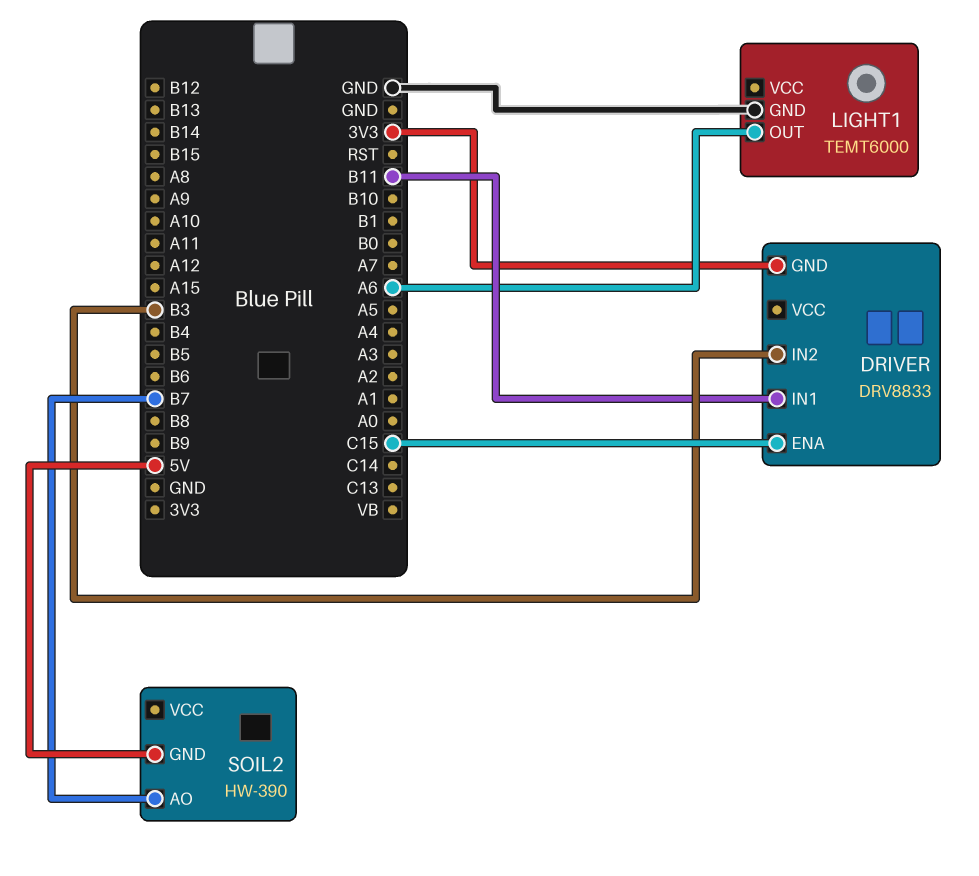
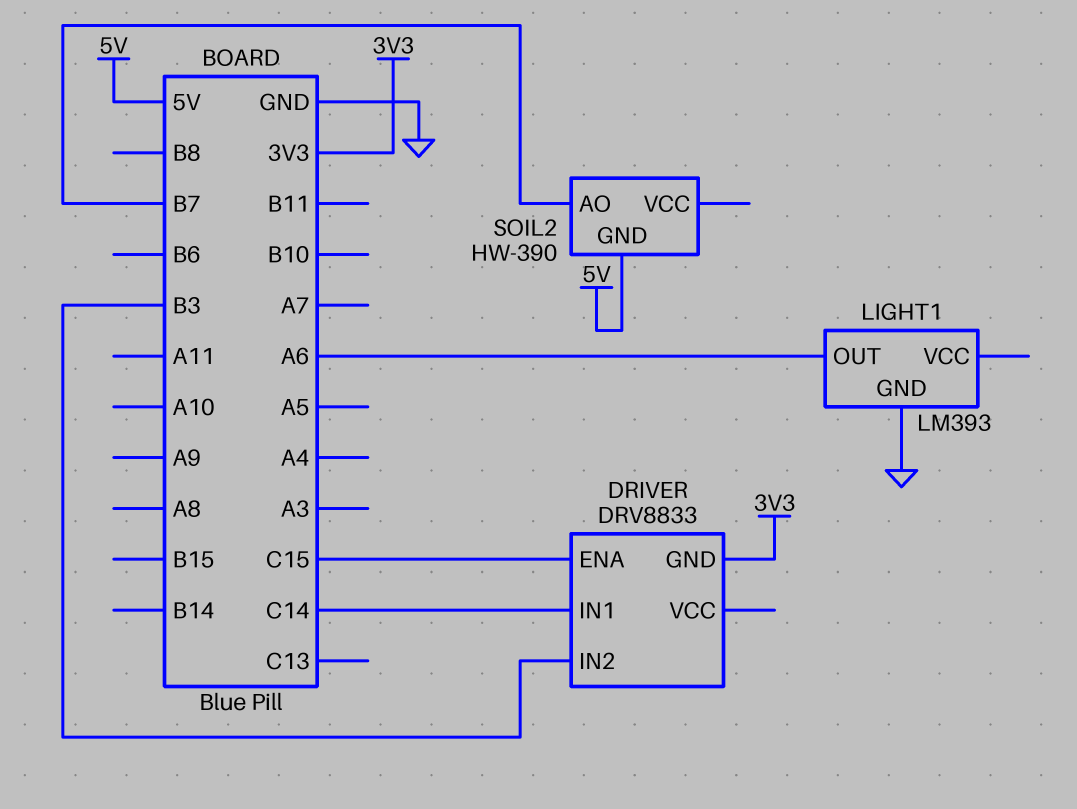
DRIVER pin IN1: B11 -> C14
LIGHT1: TEMT6000 -> LM393

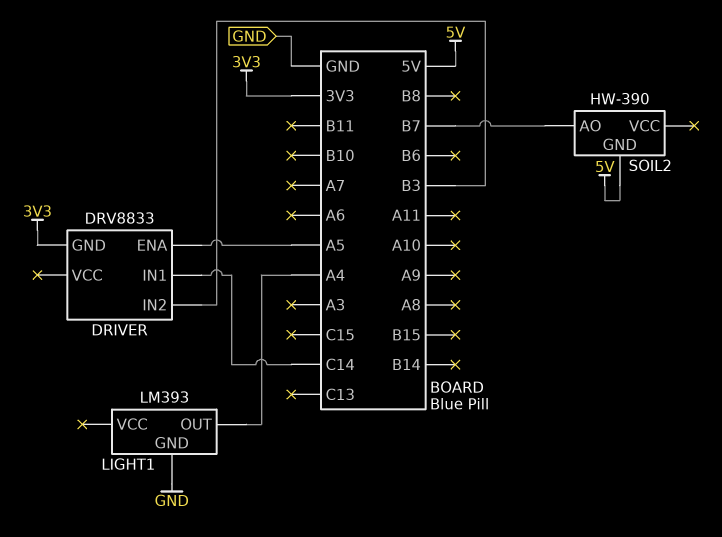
DRIVER pin ENA: C15 -> A5
LIGHT1 pin OUT: A6 -> A4

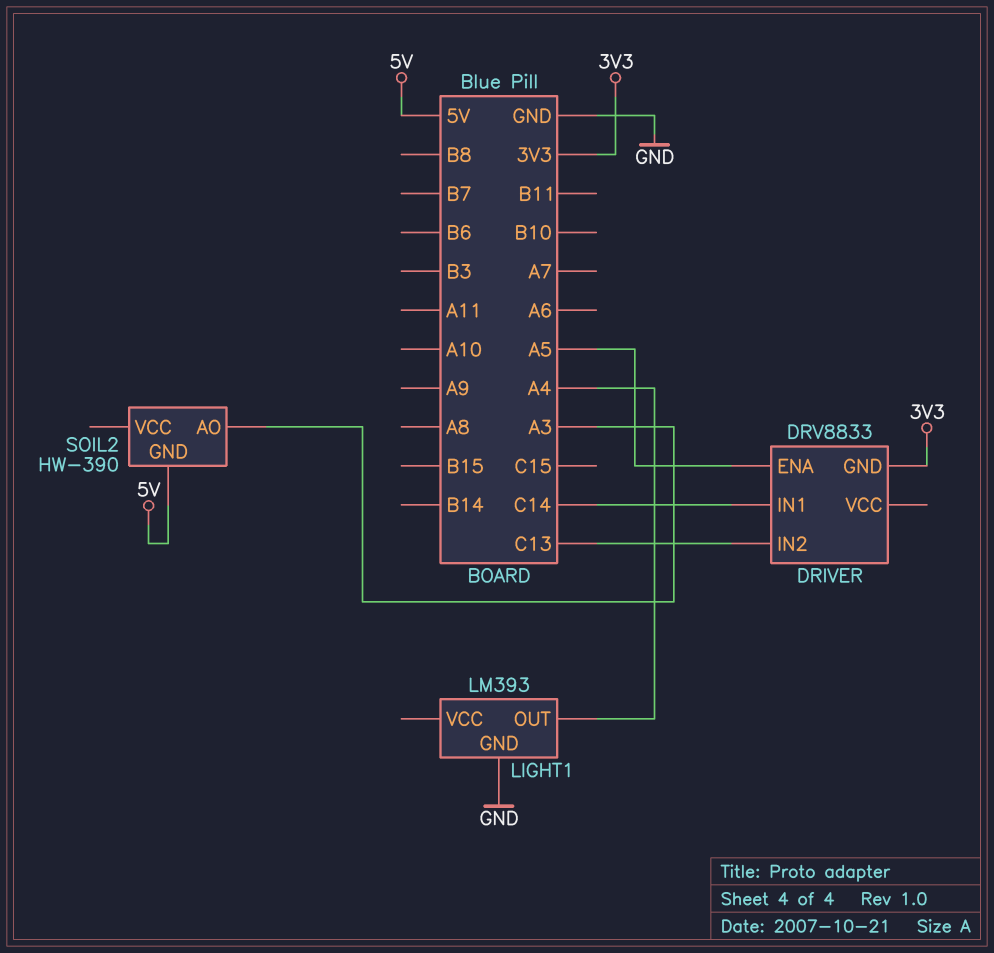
DRIVER pin IN2: B3 -> C13
SOIL2 pin AO: B7 -> A3

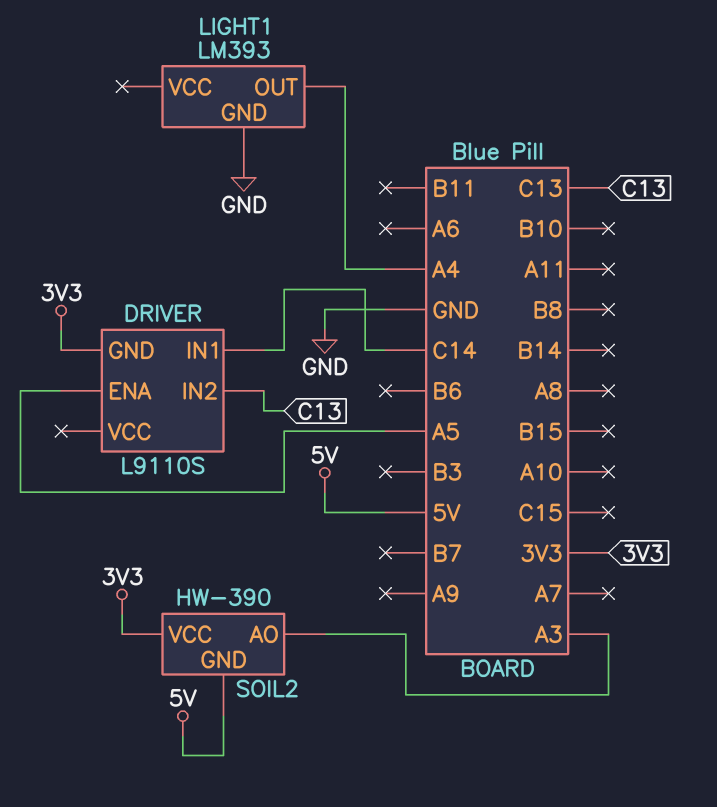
DRIVER: DRV8833 -> L9110S
SOIL2 pin VCC: none -> 3V3

